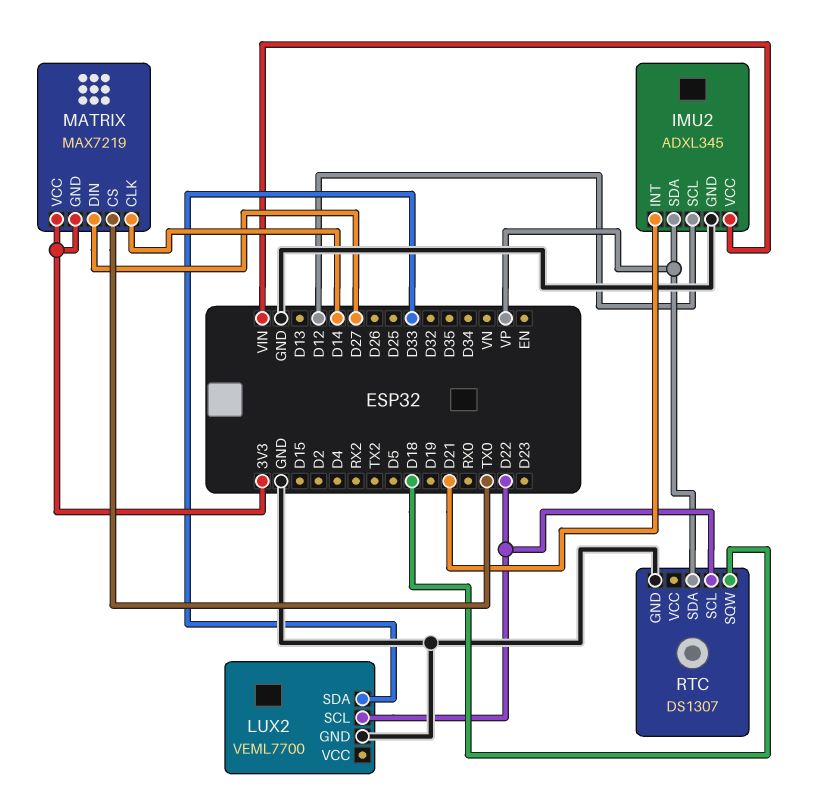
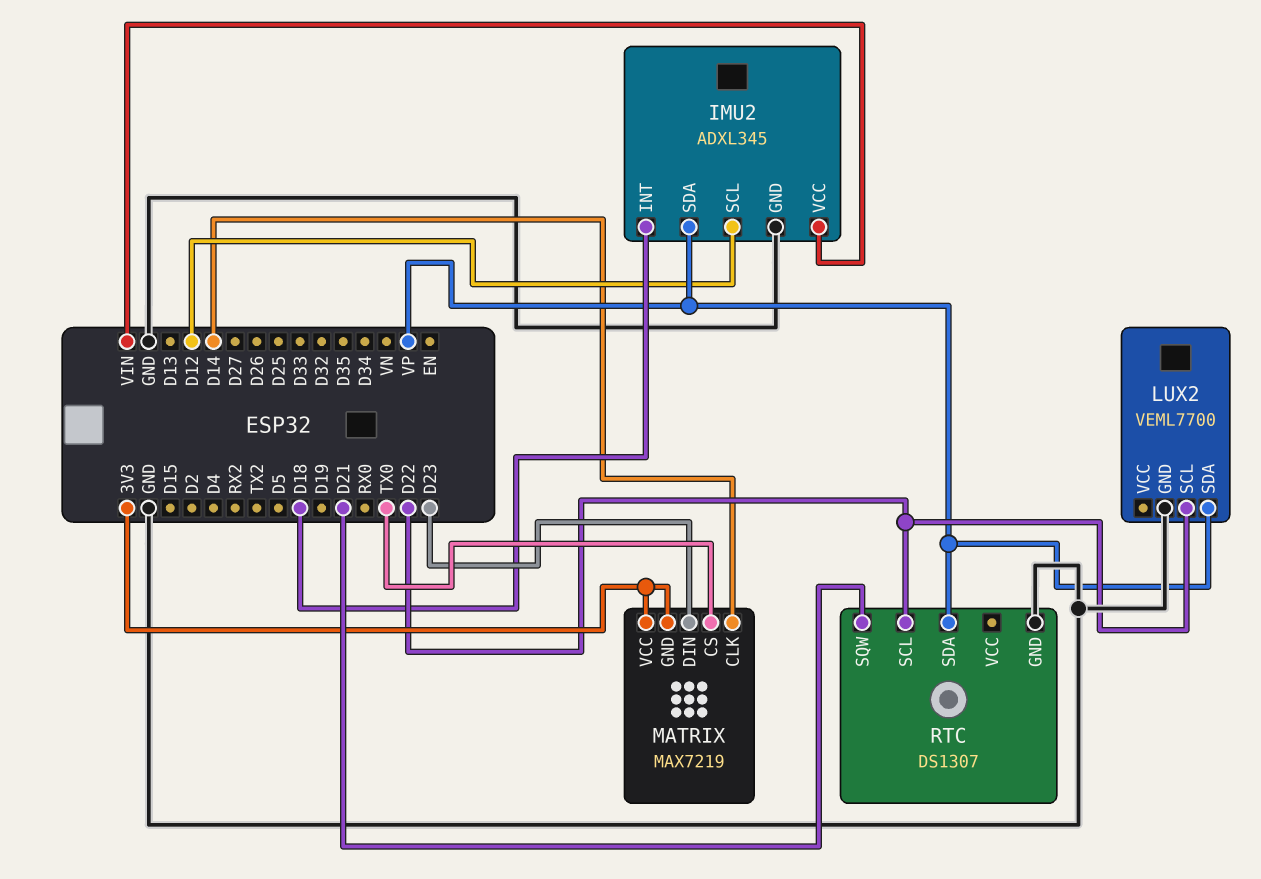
IMU2 pin INT: D21 -> D18
LUX2 pin SDA: D33 -> VP
MATRIX pin DIN: D27 -> D23
RTC pin SQW: D18 -> D21

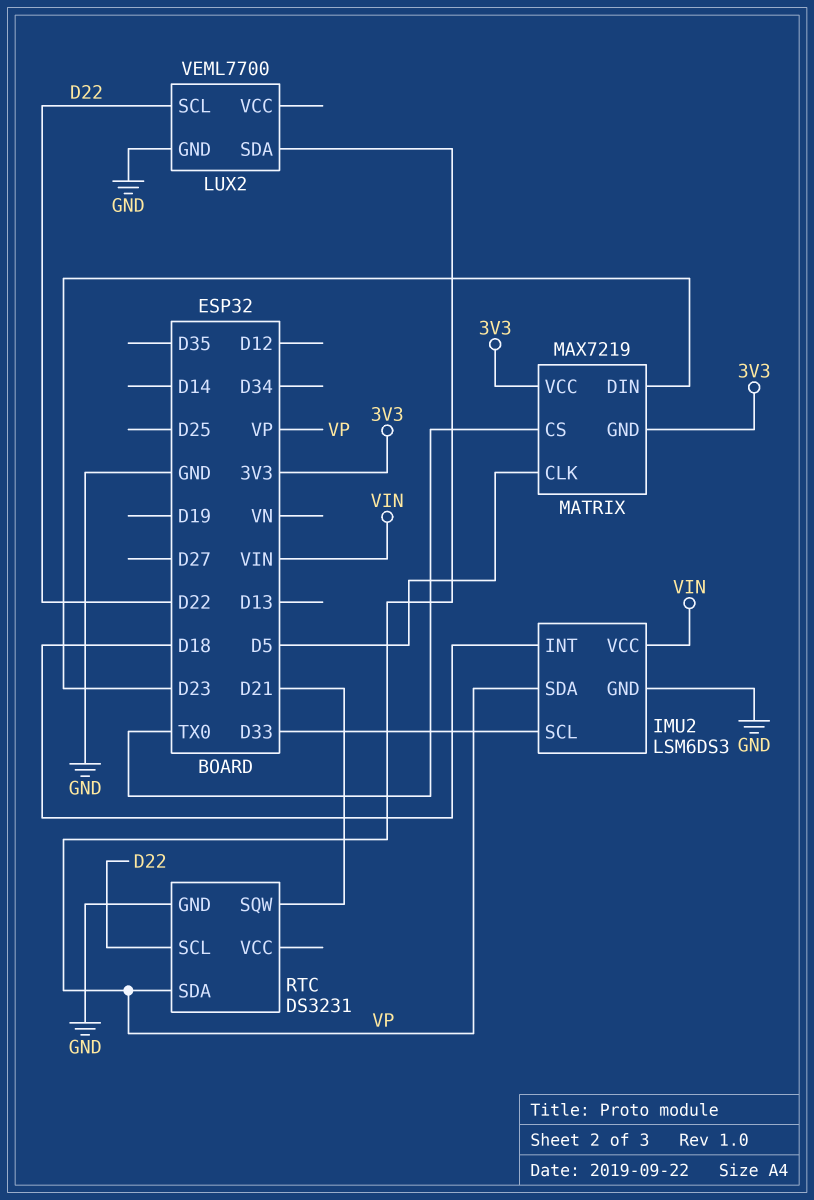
IMU2: ADXL345 -> LSM6DS3
IMU2 pin SCL: D12 -> D33
MATRIX pin CLK: D14 -> D5
RTC: DS1307 -> DS3231

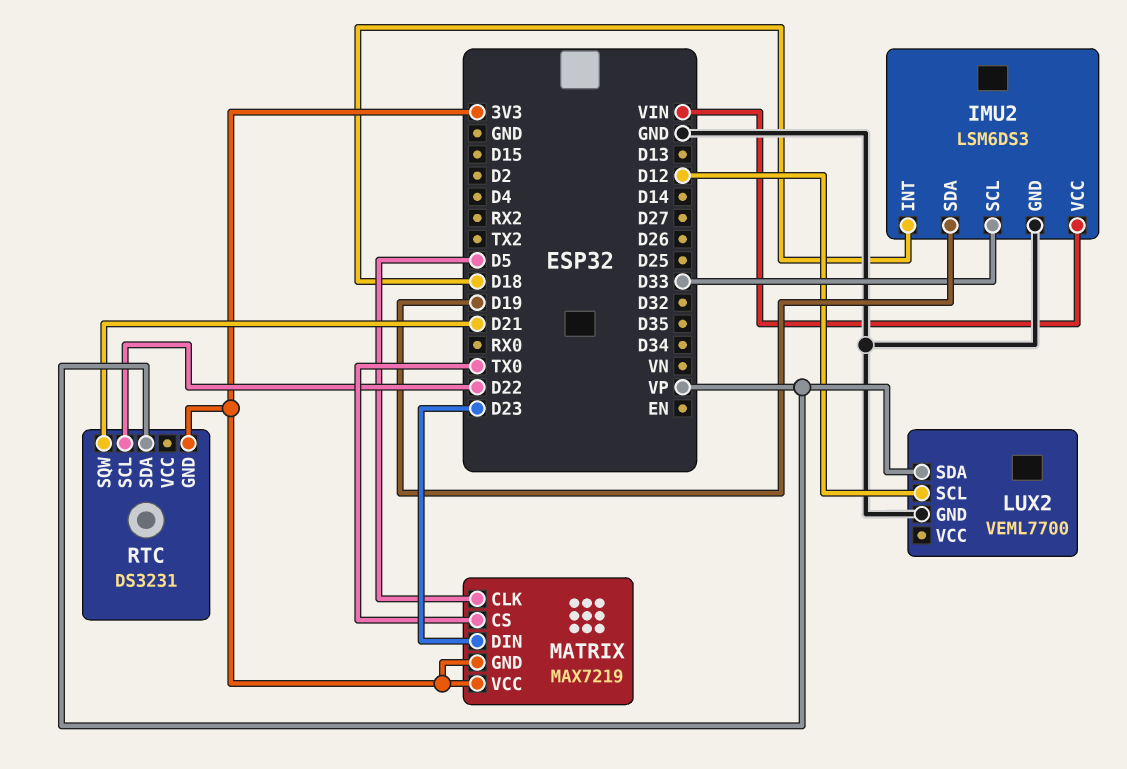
IMU2 pin SDA: VP -> D19
LUX2 pin SCL: D22 -> D12
RTC pin GND: GND -> 3V3

